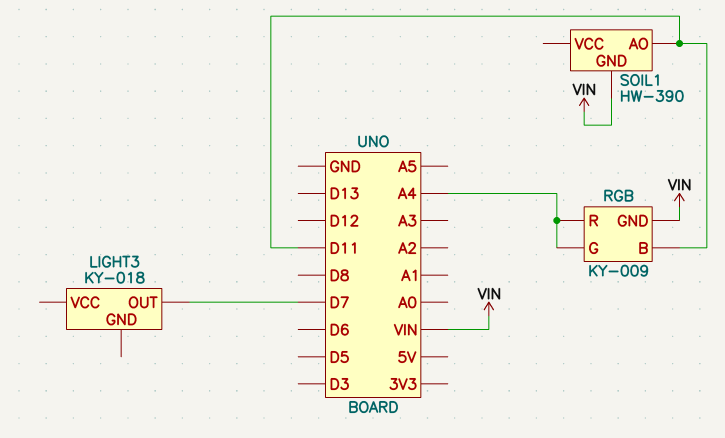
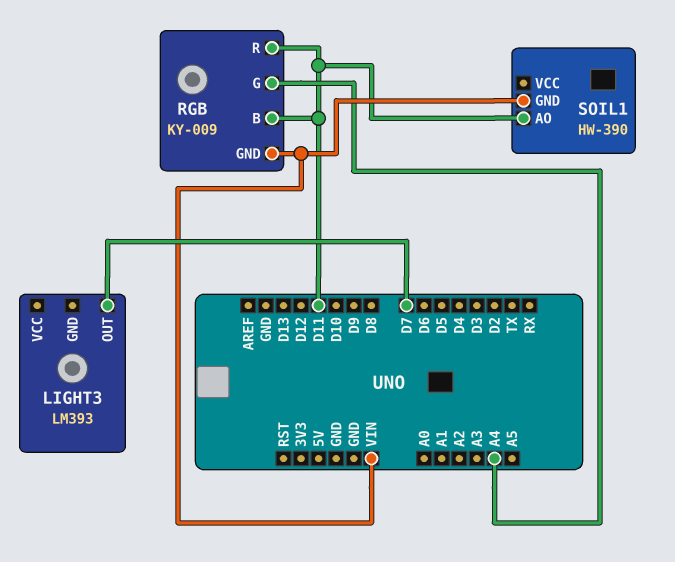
LIGHT3: KY-018 -> LM393
RGB pin R: A4 -> D11

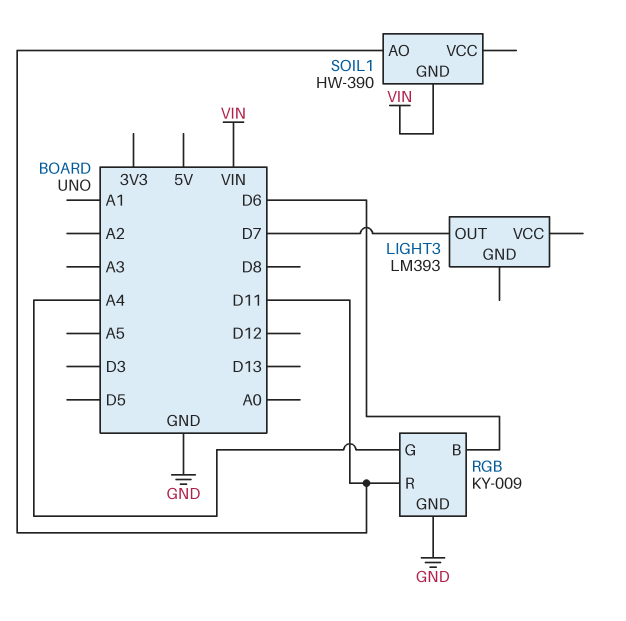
RGB pin B: D11 -> D6
RGB pin GND: VIN -> GND

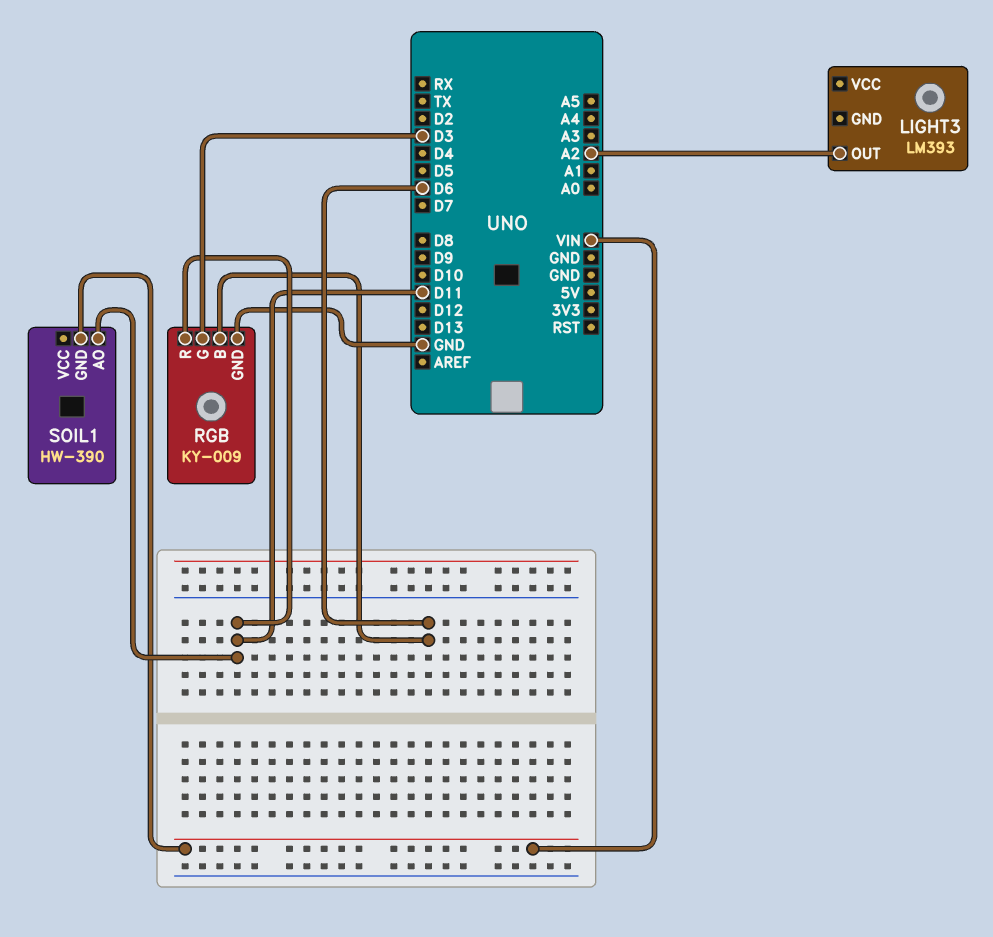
LIGHT3 pin OUT: D7 -> A2
RGB pin G: A4 -> D3

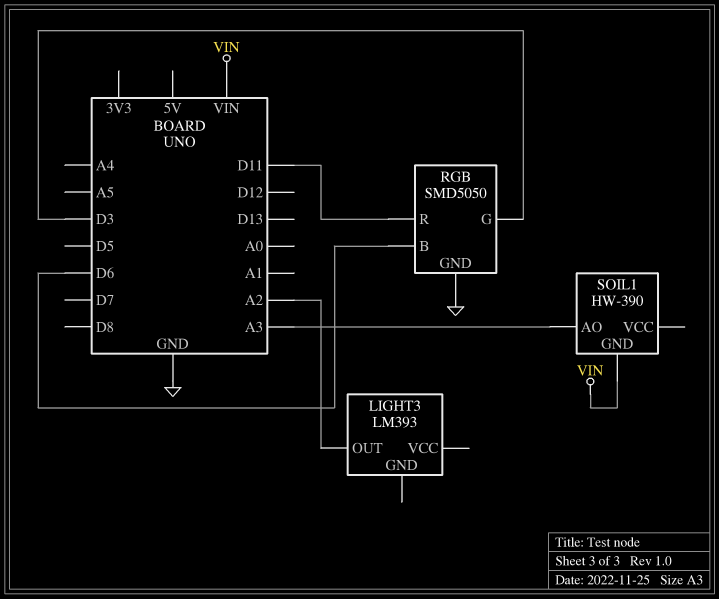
RGB: KY-009 -> SMD5050
SOIL1 pin AO: D11 -> A3

